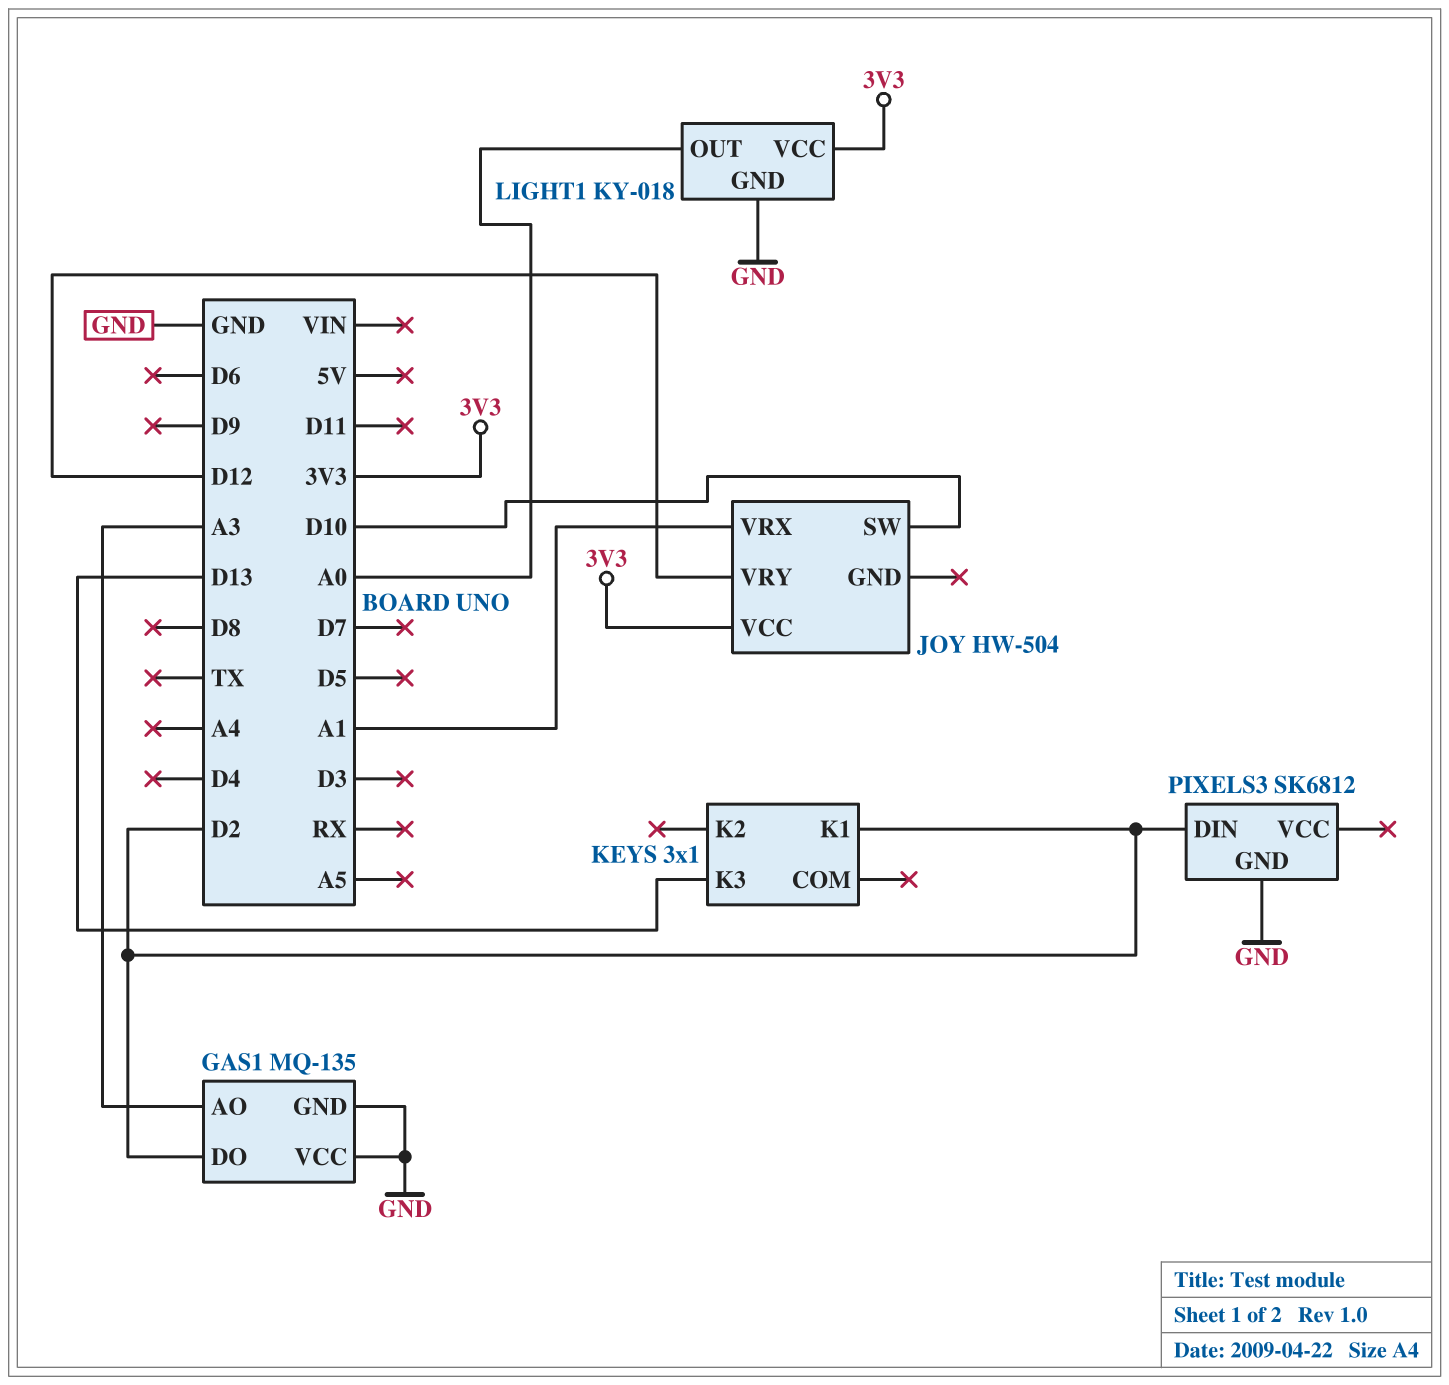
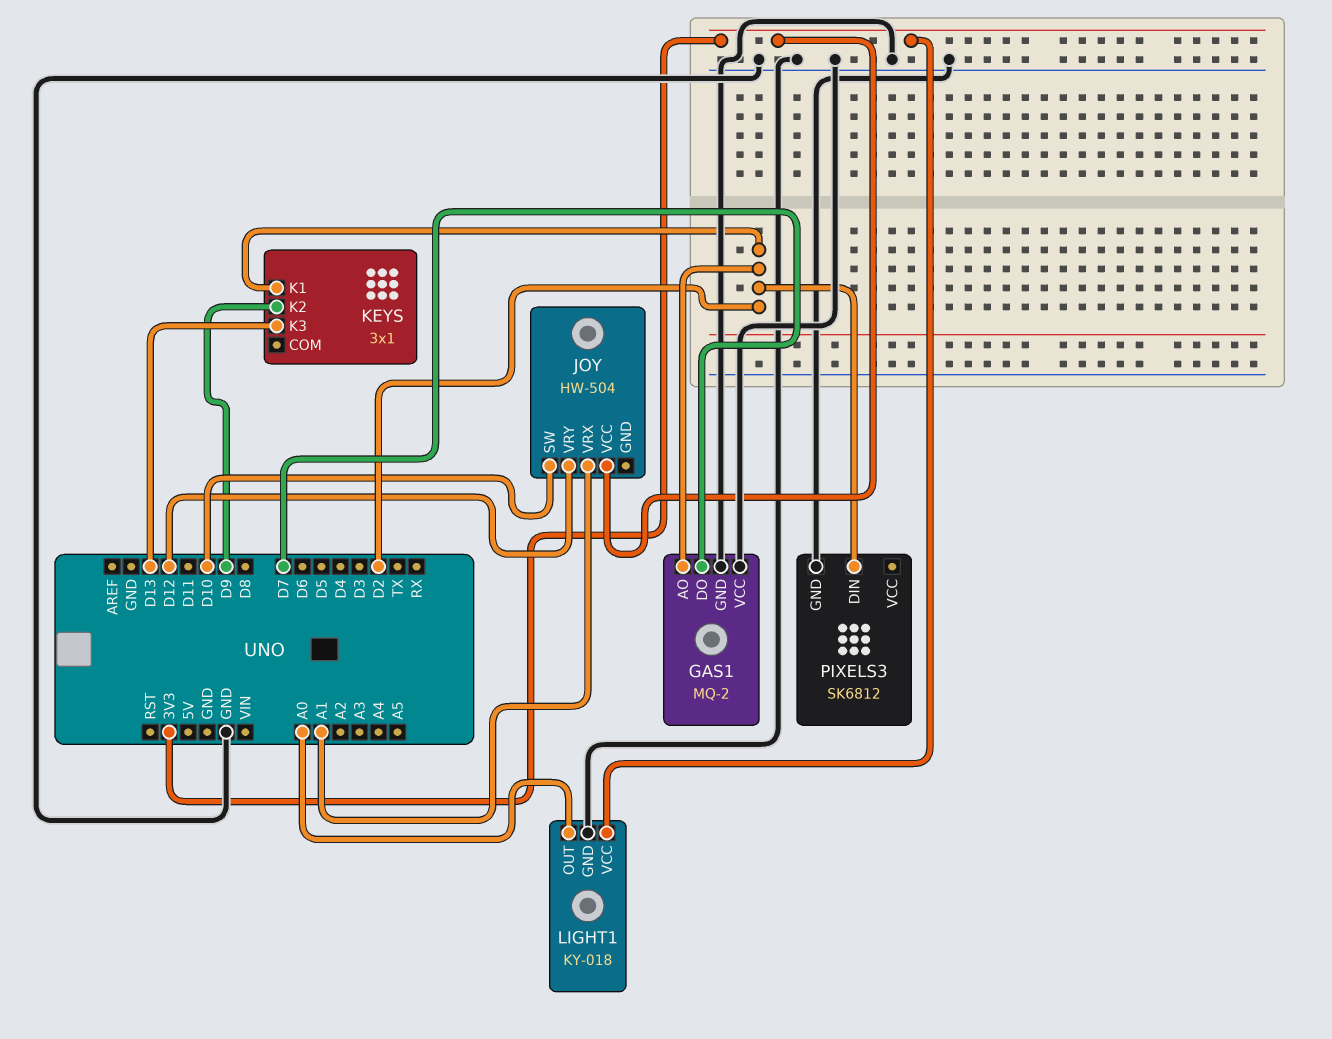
GAS1: MQ-135 -> MQ-2
GAS1 pin AO: A3 -> D2
GAS1 pin DO: D2 -> D7
KEYS pin K2: none -> D9

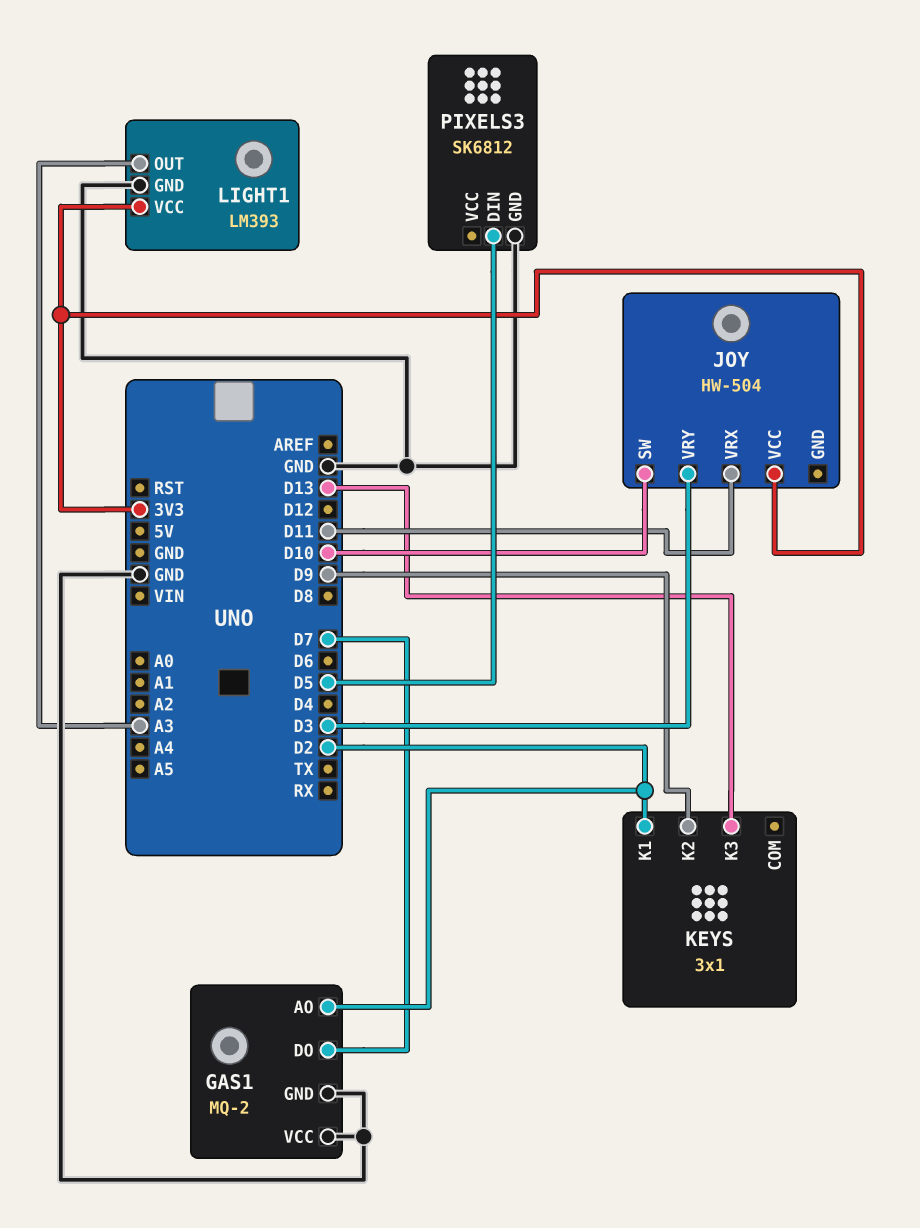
JOY pin VRX: A1 -> D11
JOY pin VRY: D12 -> D3
LIGHT1: KY-018 -> LM393
LIGHT1 pin OUT: A0 -> A3
PIXELS3 pin DIN: D2 -> D5

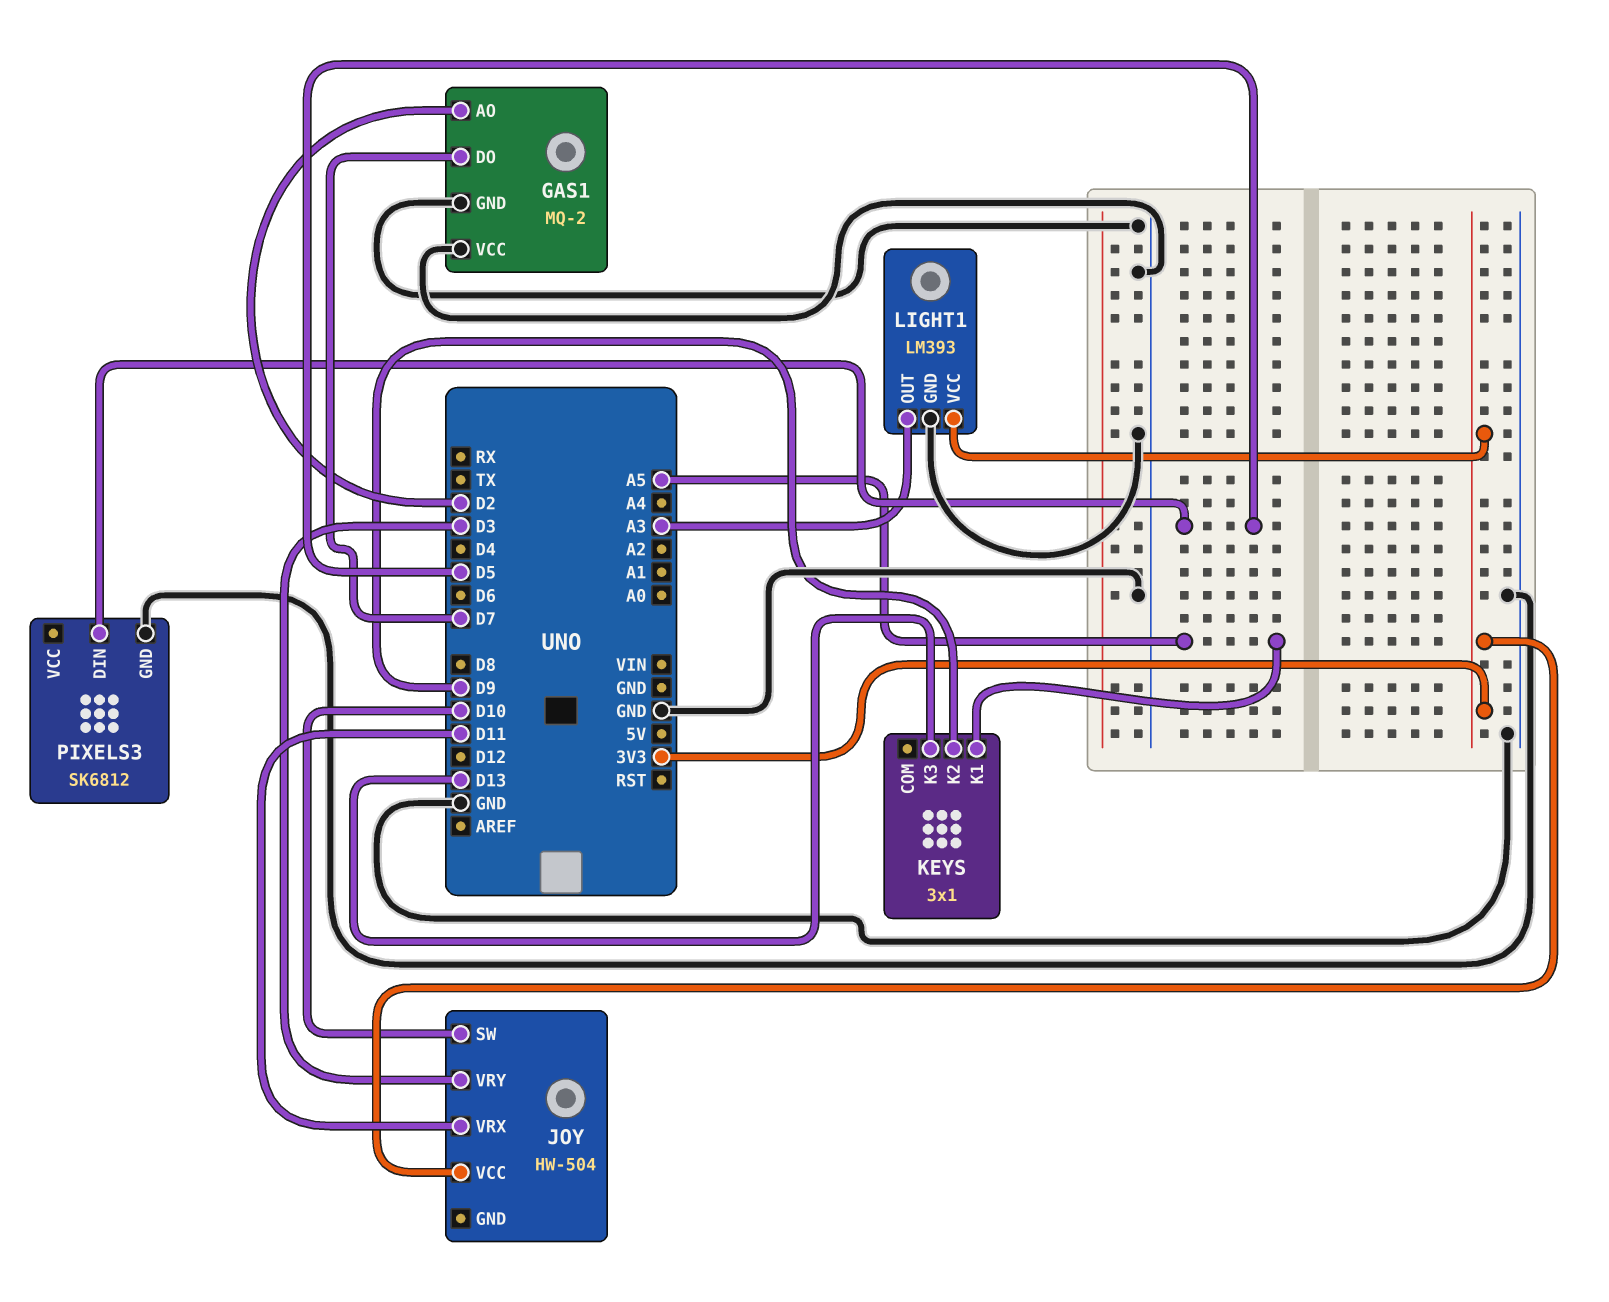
KEYS pin K1: D2 -> A5

